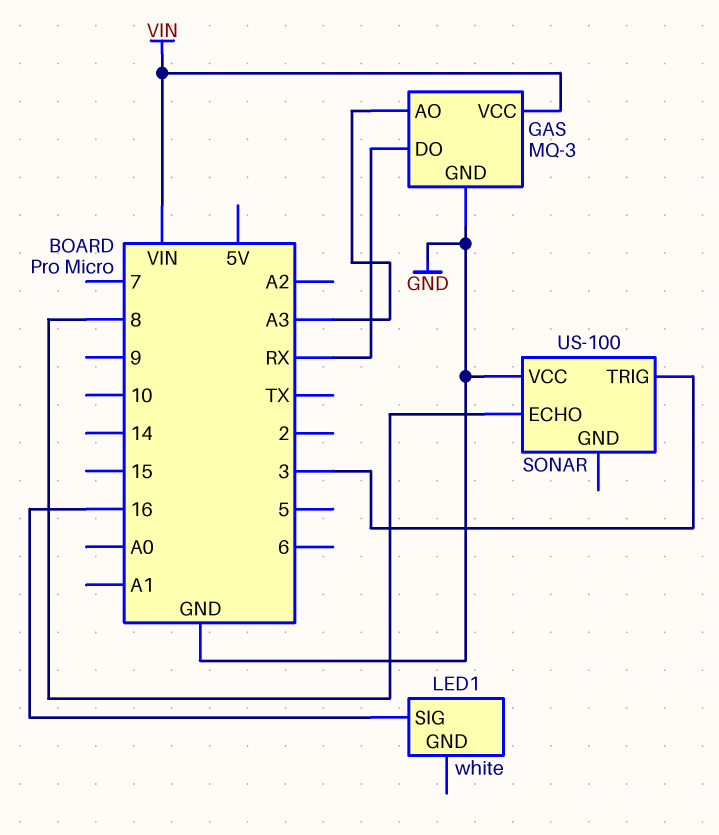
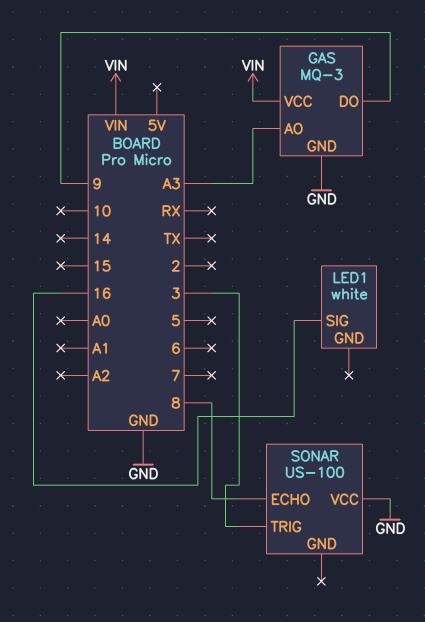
GAS pin DO: RX -> 9

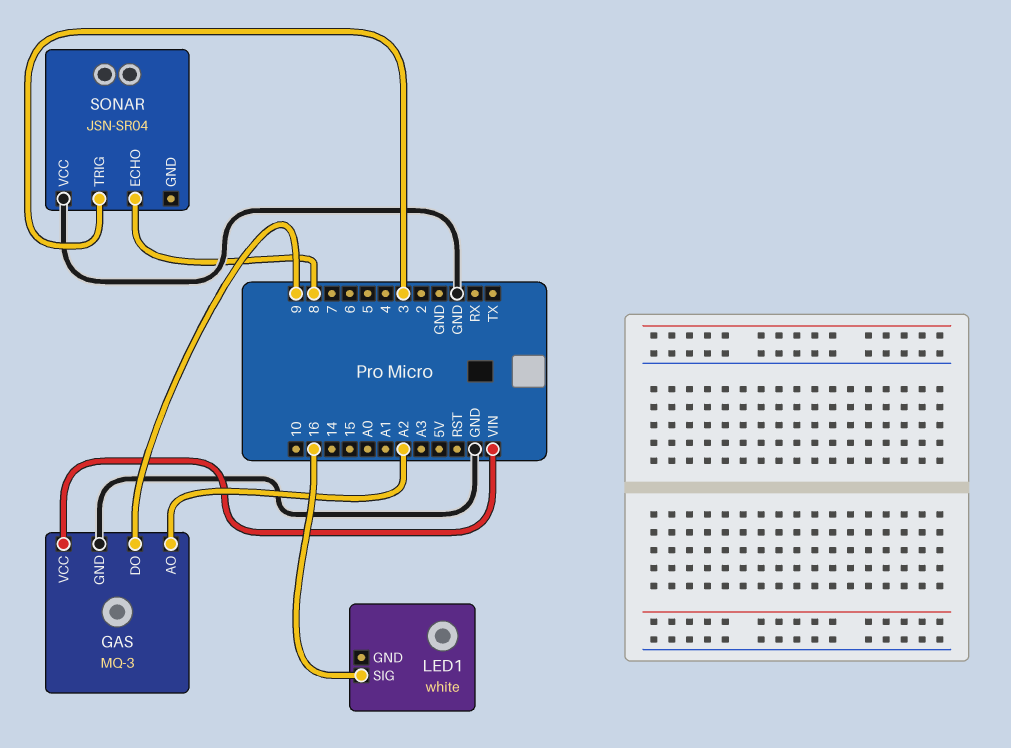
GAS pin AO: A3 -> A2
SONAR: US-100 -> JSN-SR04

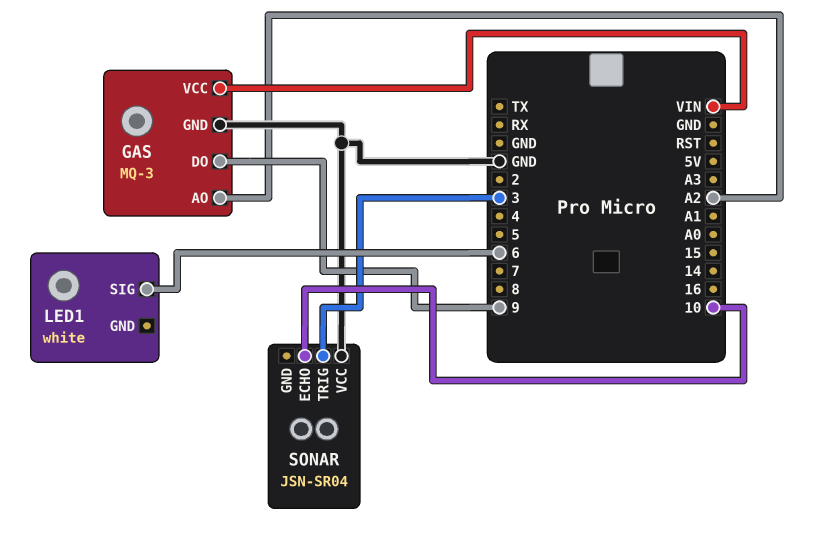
LED1 pin SIG: 16 -> 6
SONAR pin ECHO: 8 -> 10

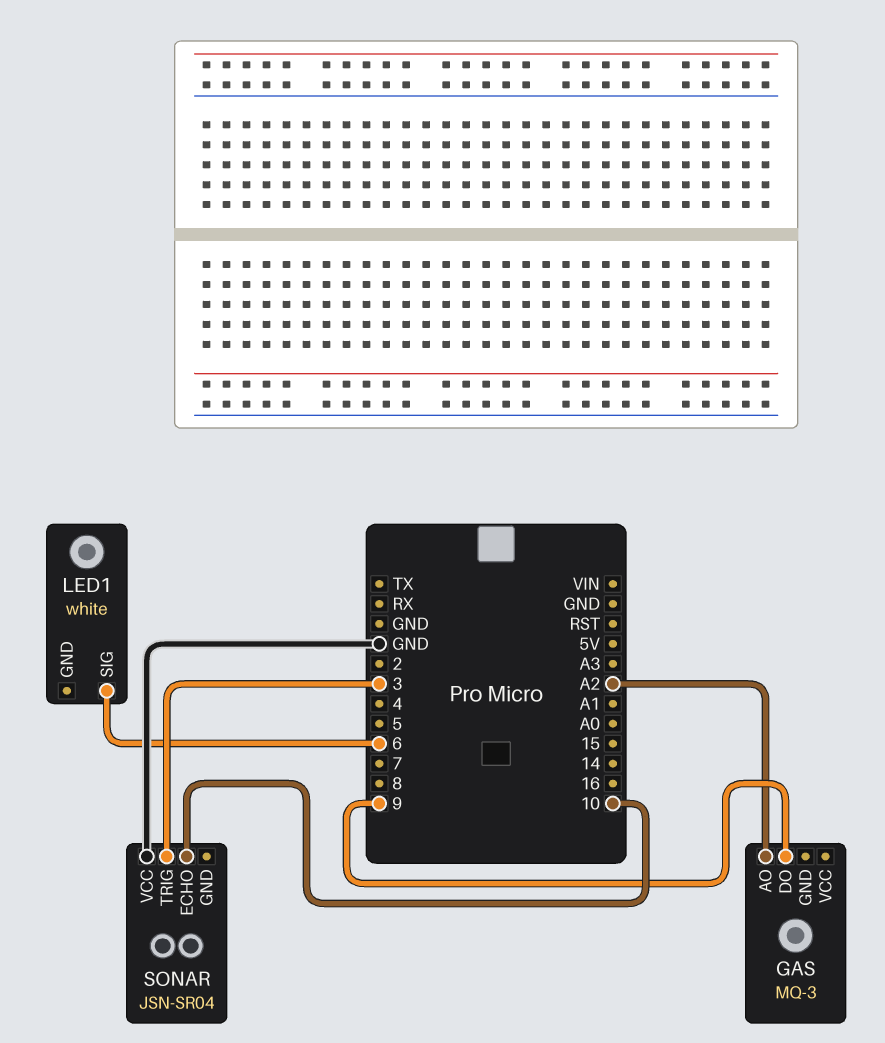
GAS pin GND: GND -> none
GAS pin VCC: VIN -> none

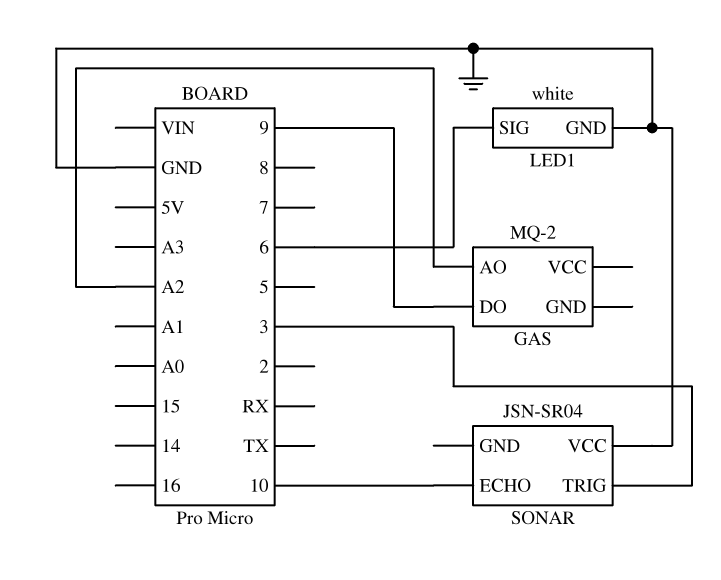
GAS: MQ-3 -> MQ-2
LED1 pin GND: none -> GND

